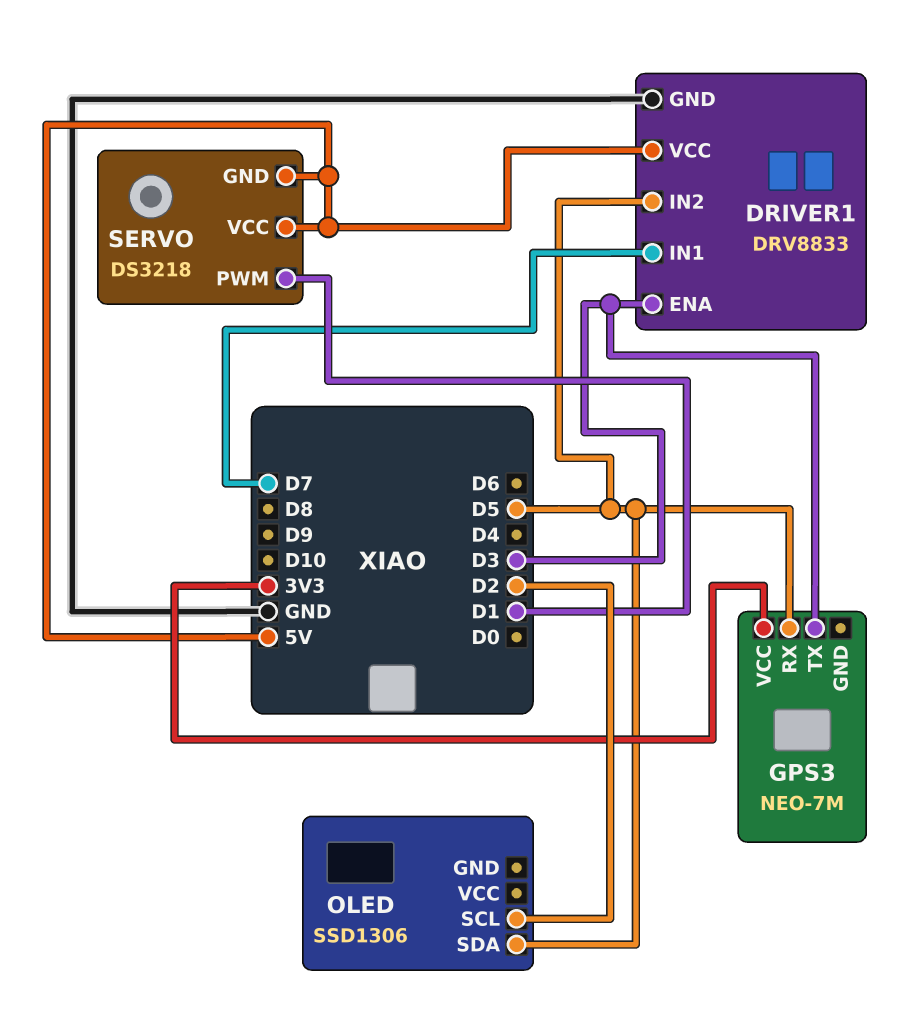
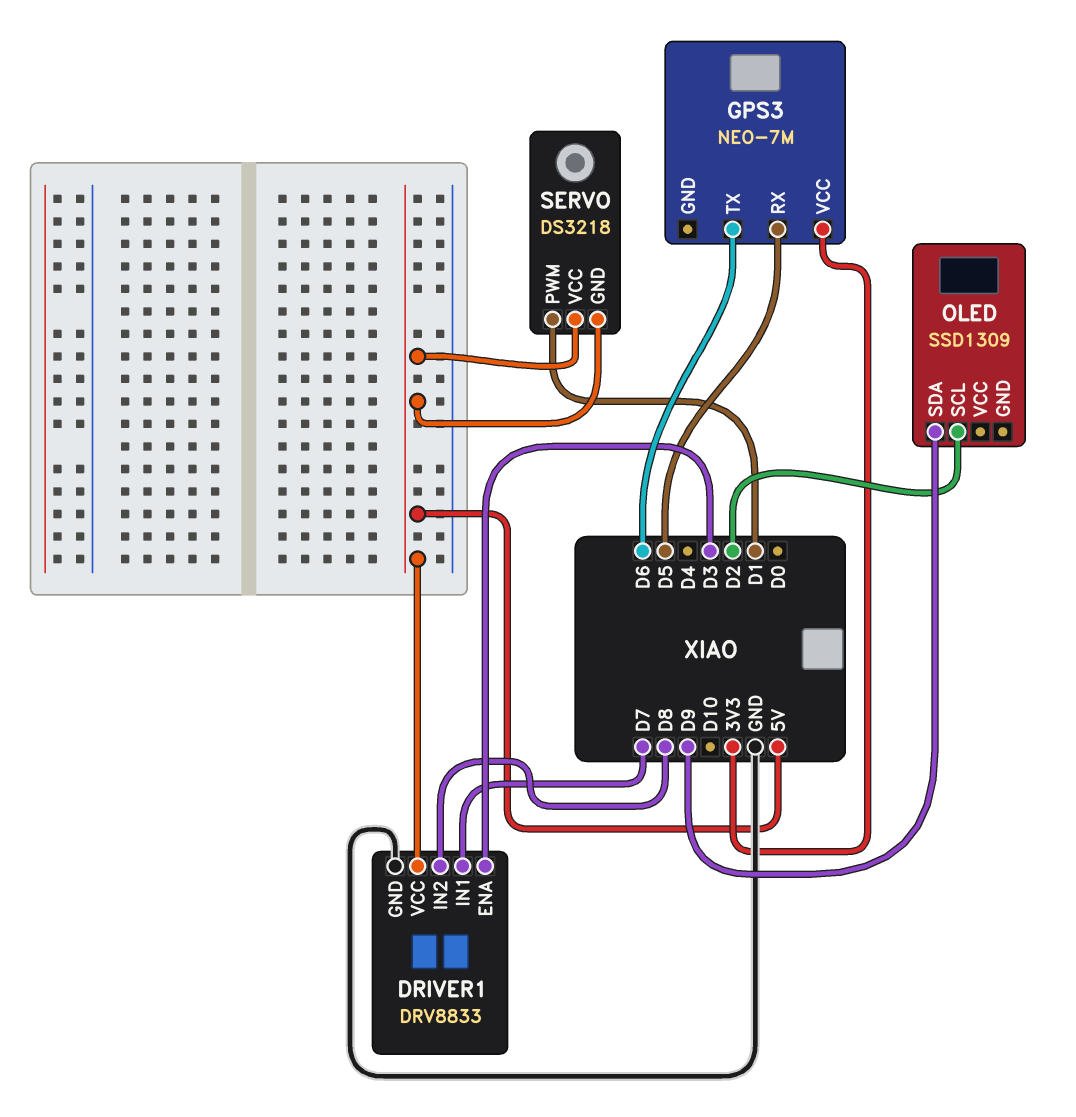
DRIVER1 pin IN2: D5 -> D8
GPS3 pin TX: D3 -> D6
OLED: SSD1306 -> SSD1309
OLED pin SDA: D5 -> D9

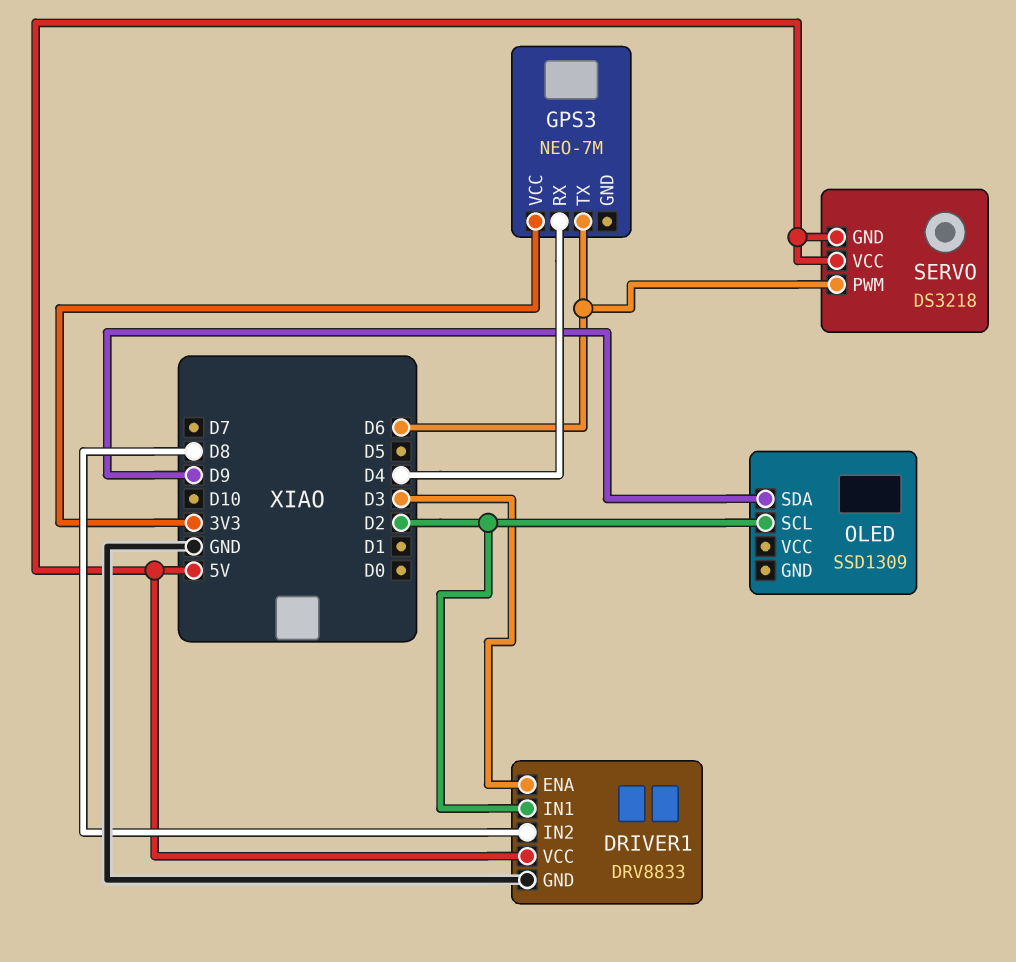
DRIVER1 pin IN1: D7 -> D2
GPS3 pin RX: D5 -> D4
SERVO pin PWM: D1 -> D6

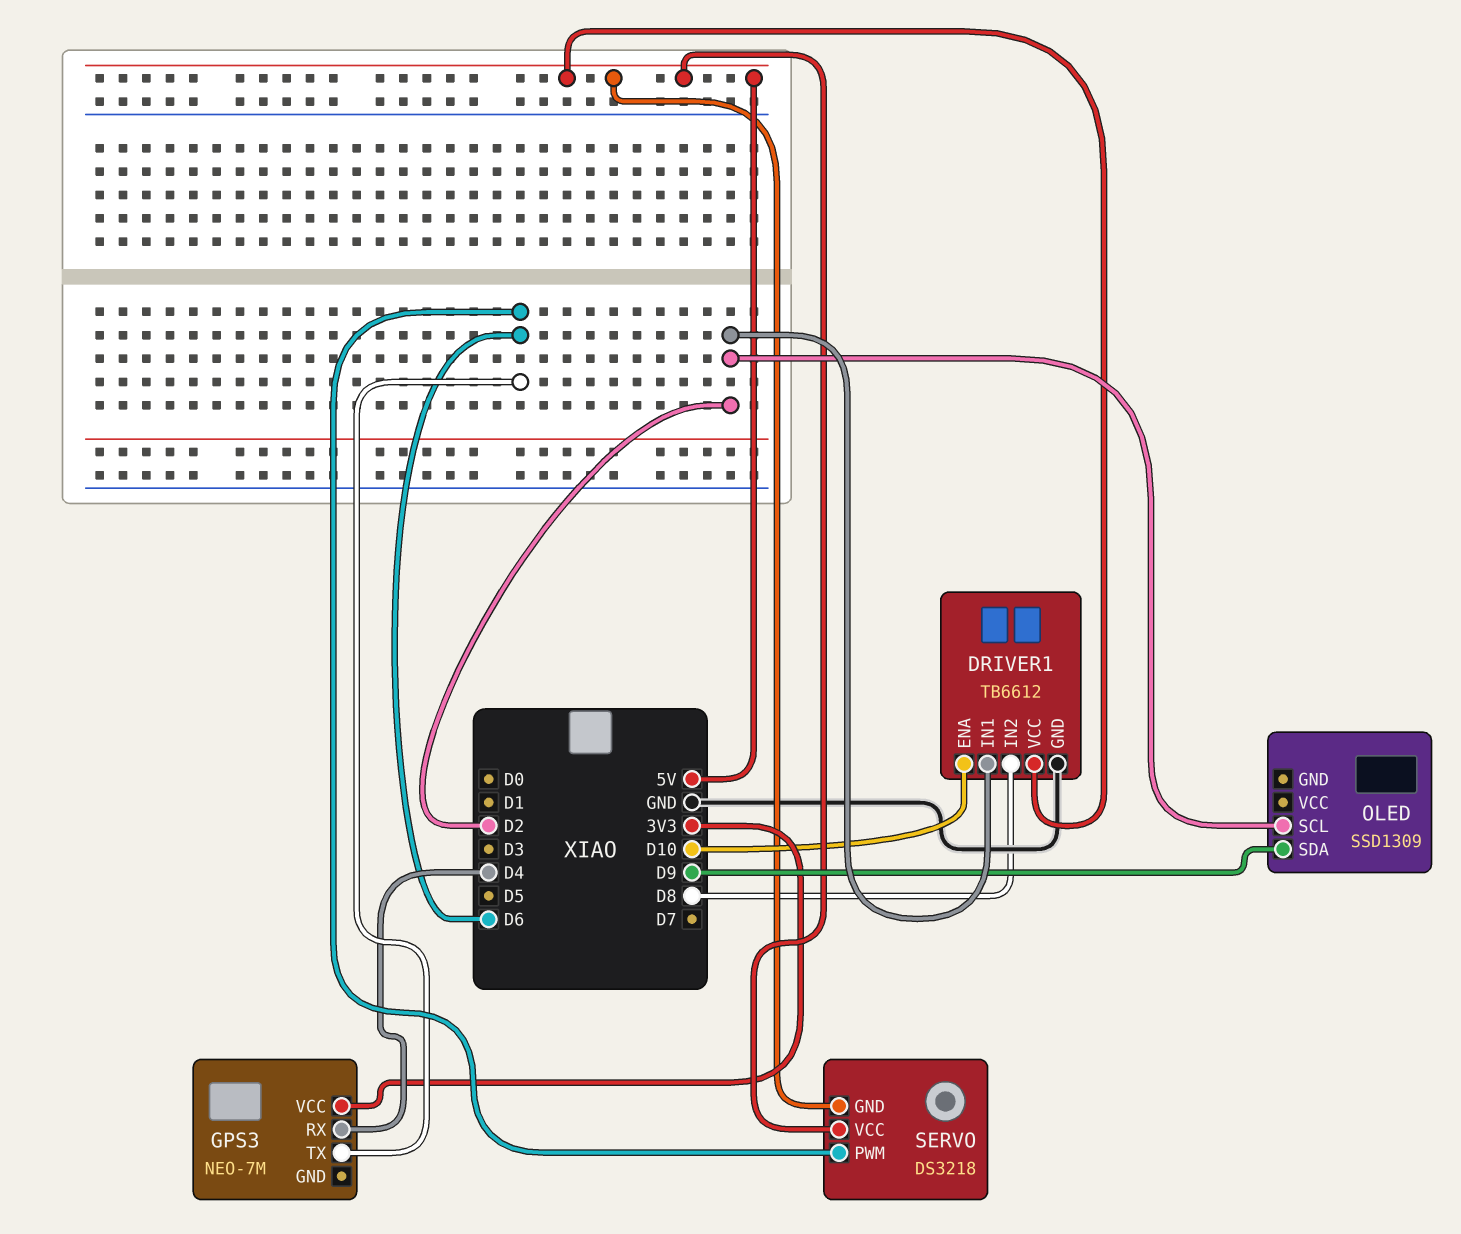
DRIVER1: DRV8833 -> TB6612
DRIVER1 pin ENA: D3 -> D10

